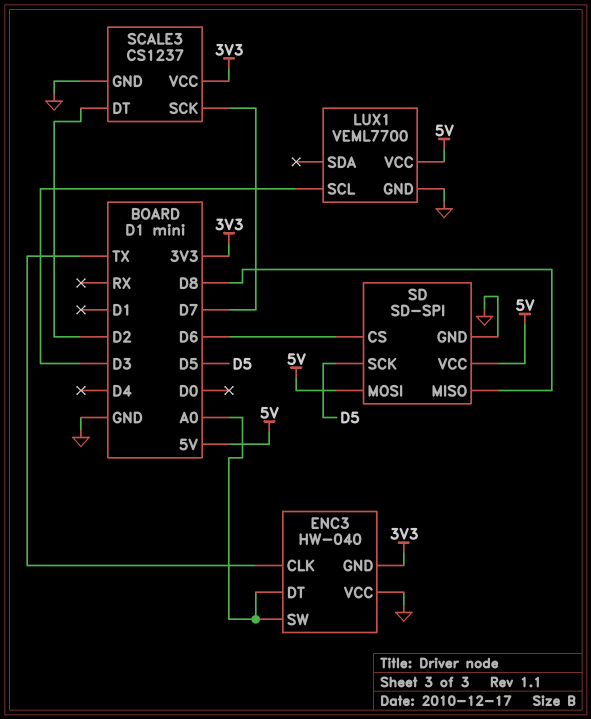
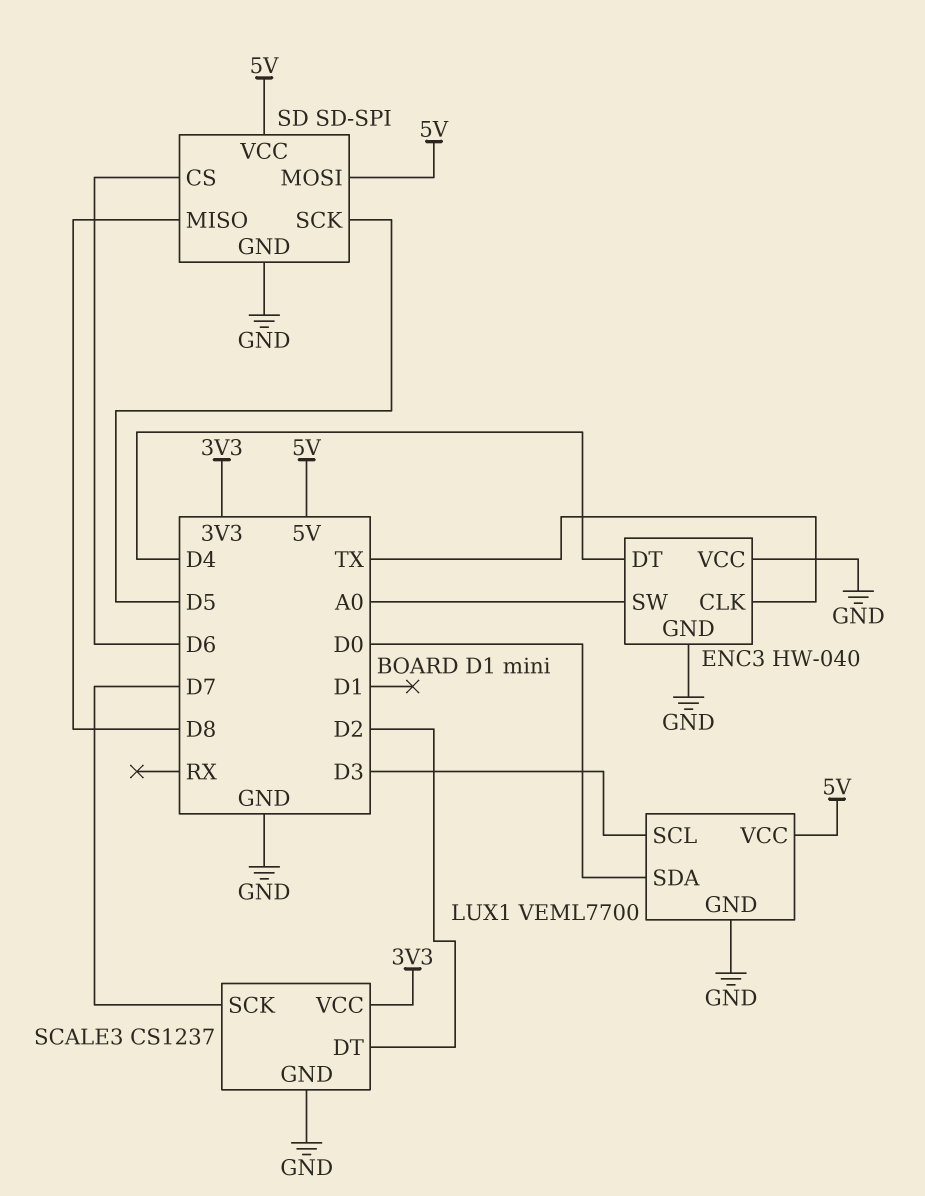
ENC3 pin DT: A0 -> D4
ENC3 pin GND: 3V3 -> GND
LUX1 pin SDA: none -> D0

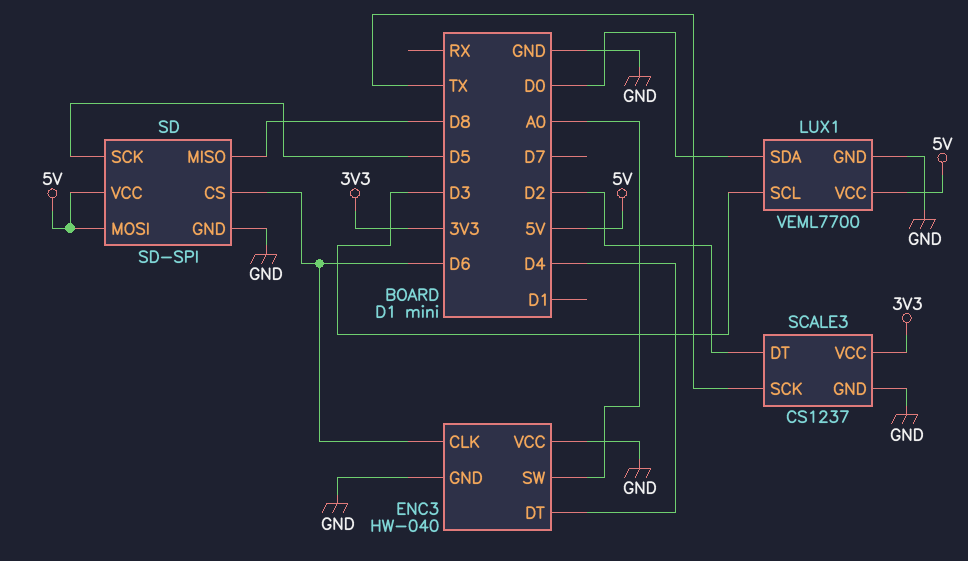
ENC3 pin CLK: TX -> D6
SCALE3 pin SCK: D7 -> TX

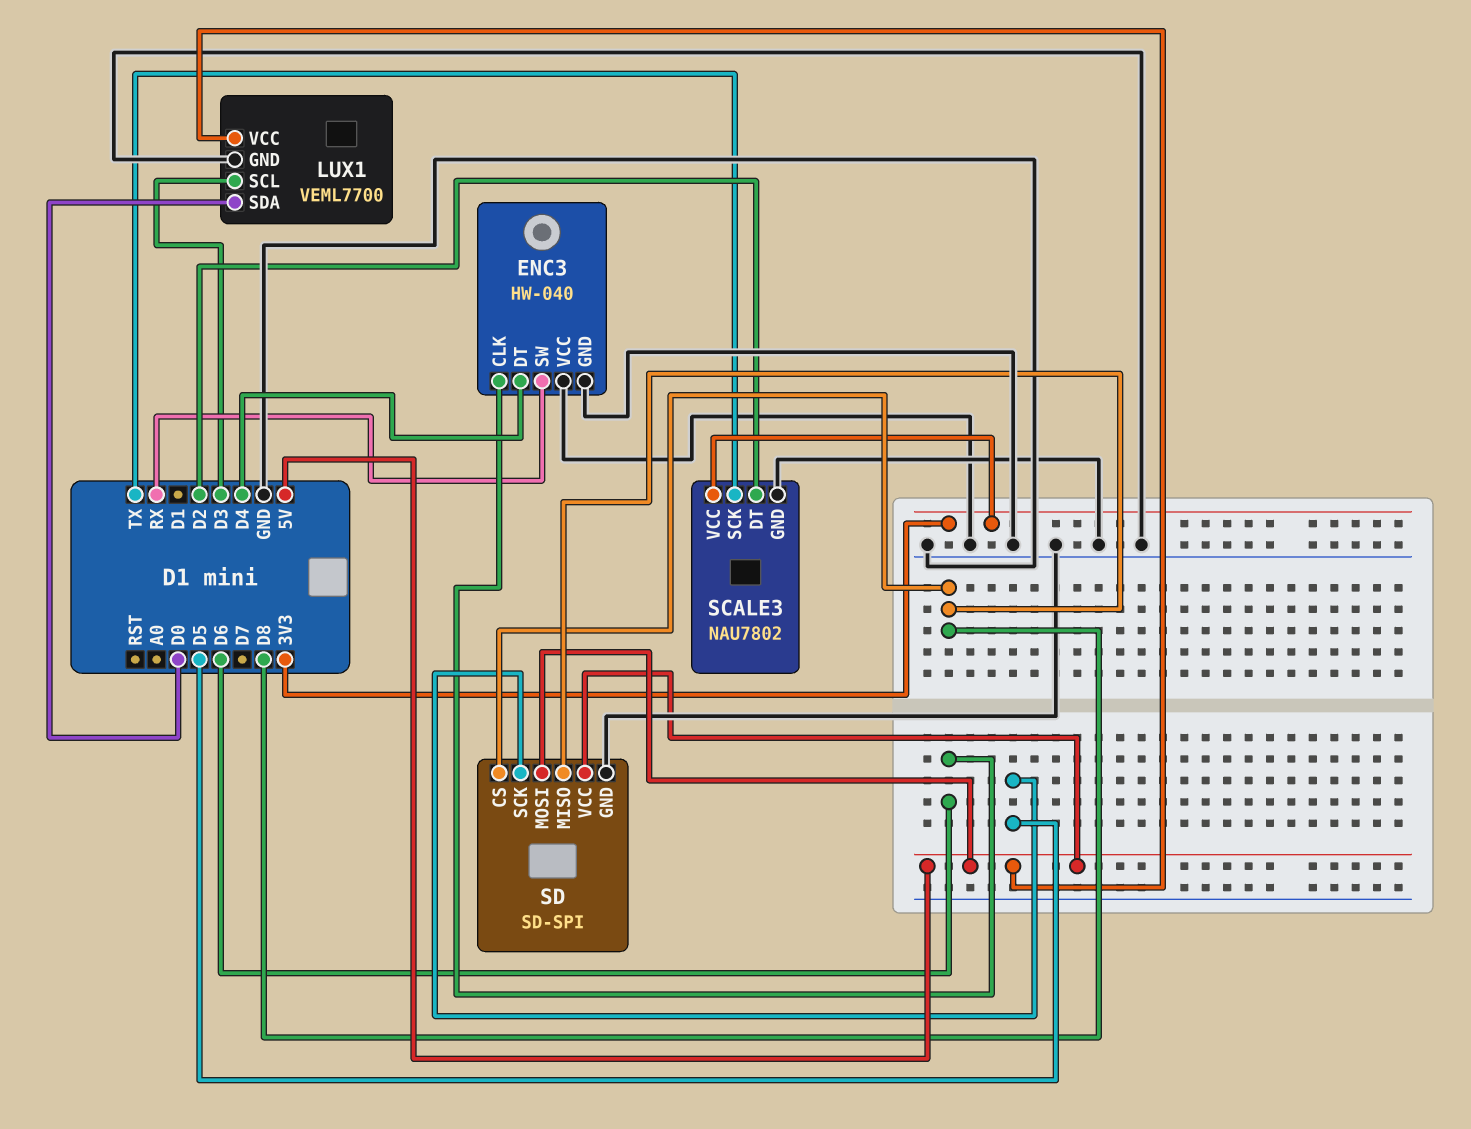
ENC3 pin SW: A0 -> RX
SCALE3: CS1237 -> NAU7802
SD pin CS: D6 -> D8

